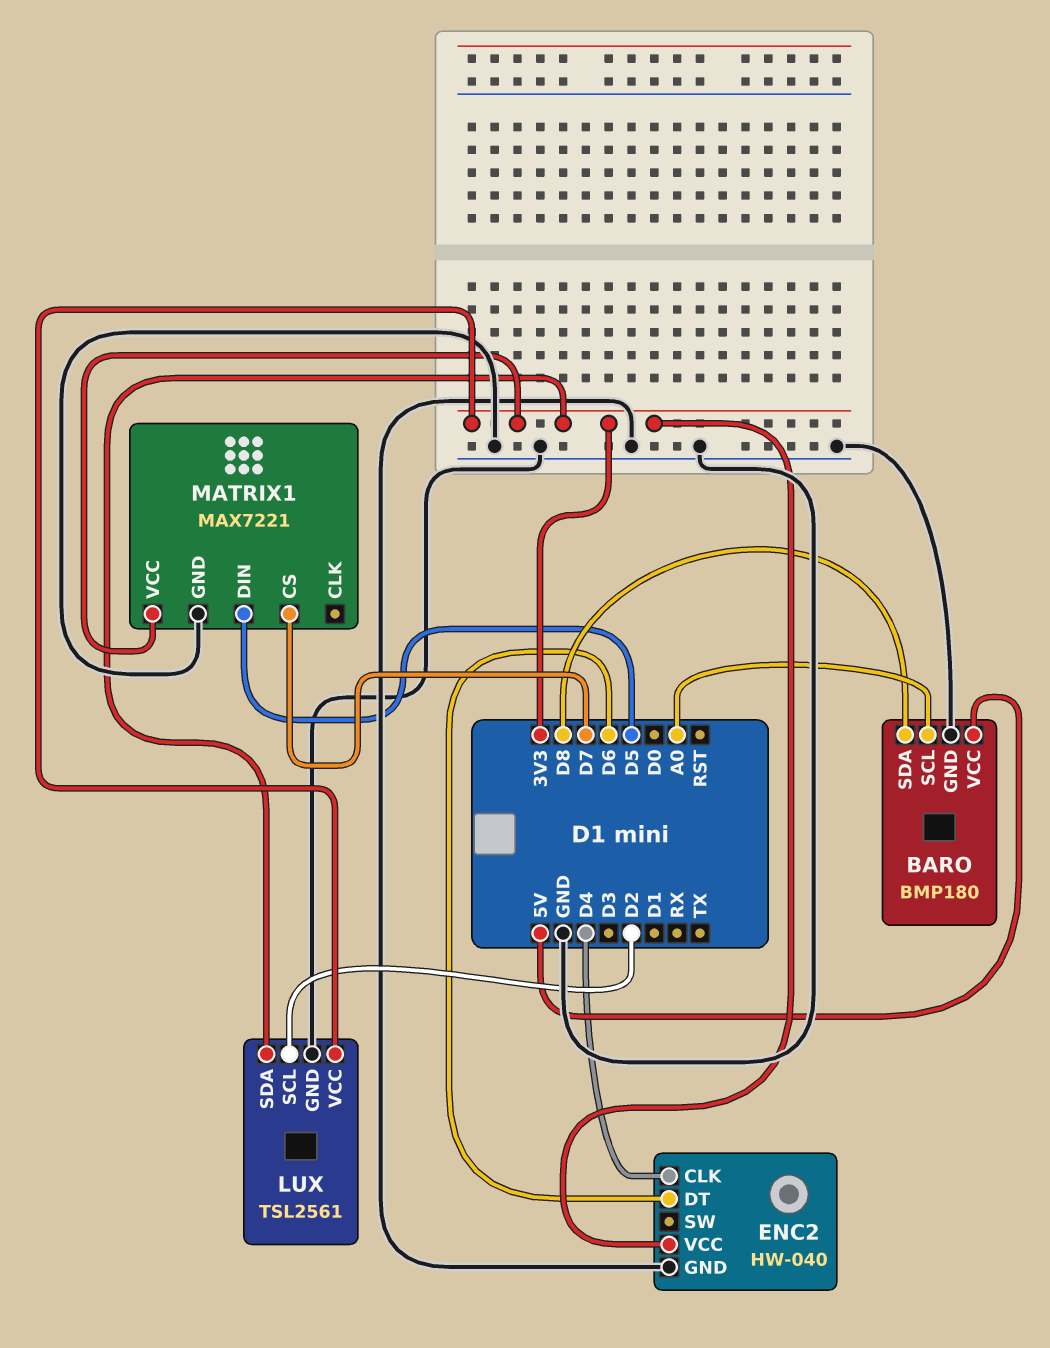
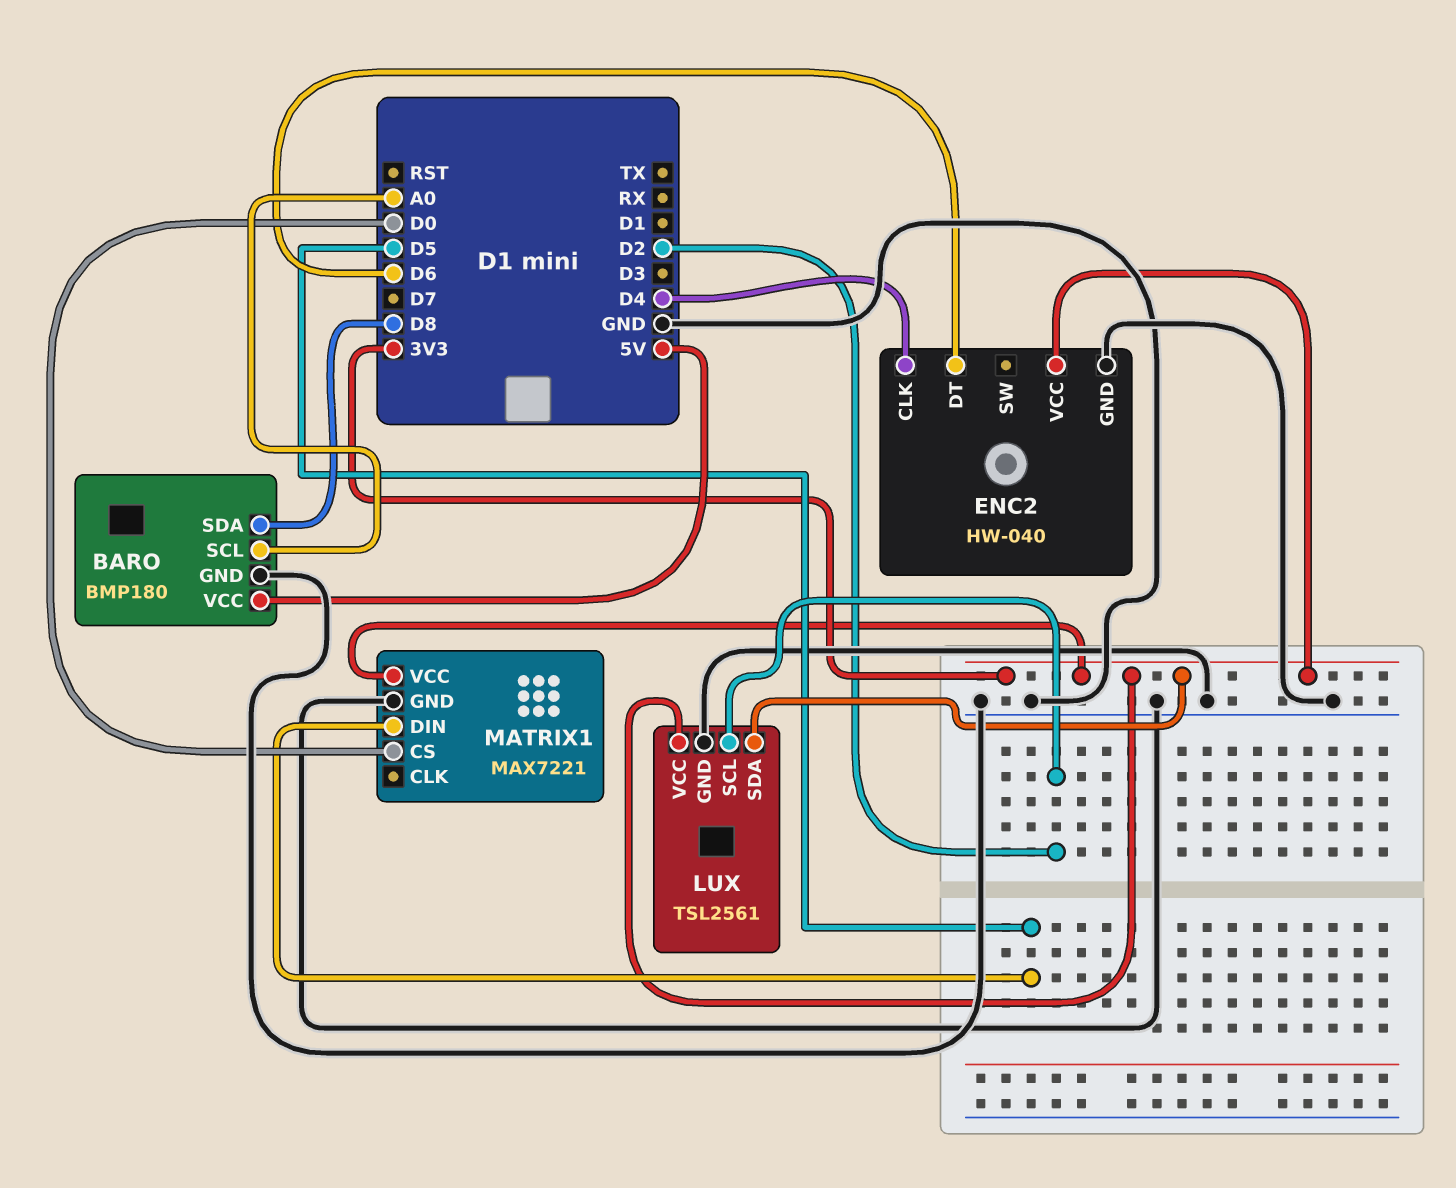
MATRIX1 pin CS: D7 -> D0

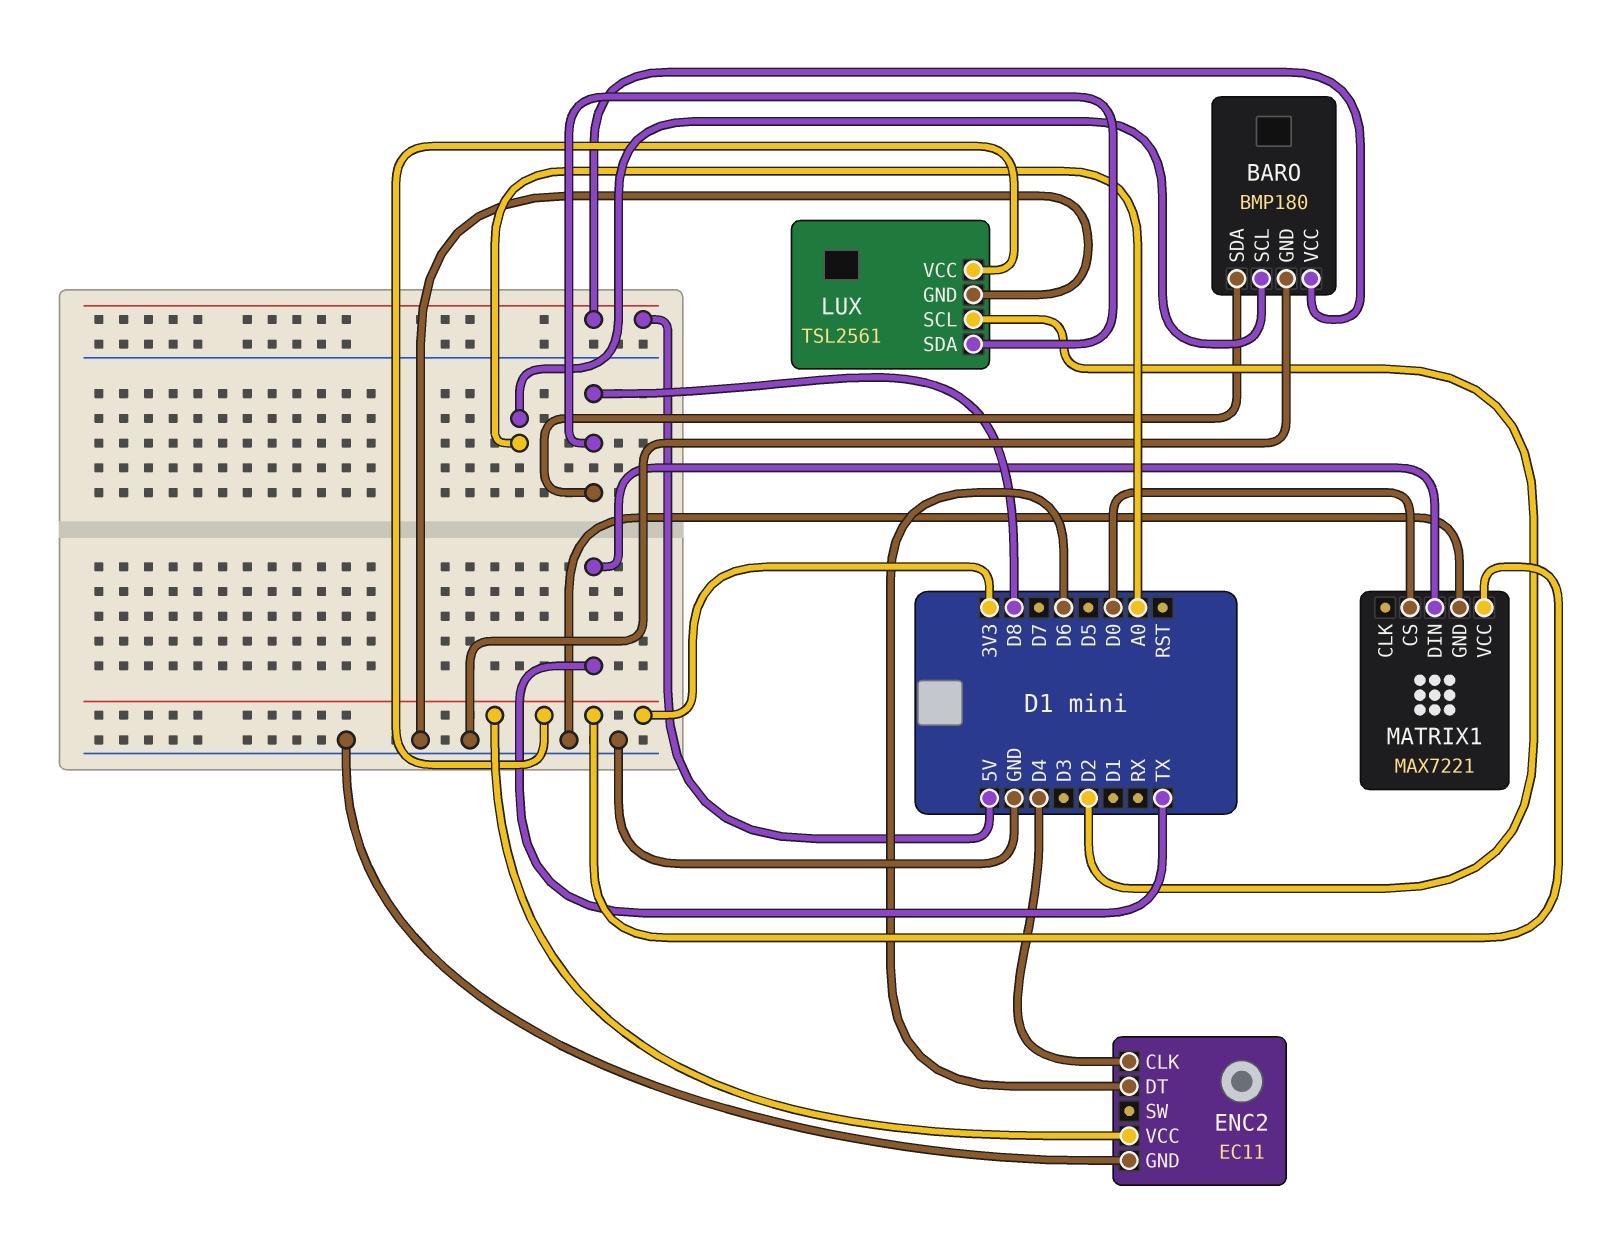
ENC2: HW-040 -> EC11
LUX pin SDA: 3V3 -> D8
MATRIX1 pin DIN: D5 -> TX

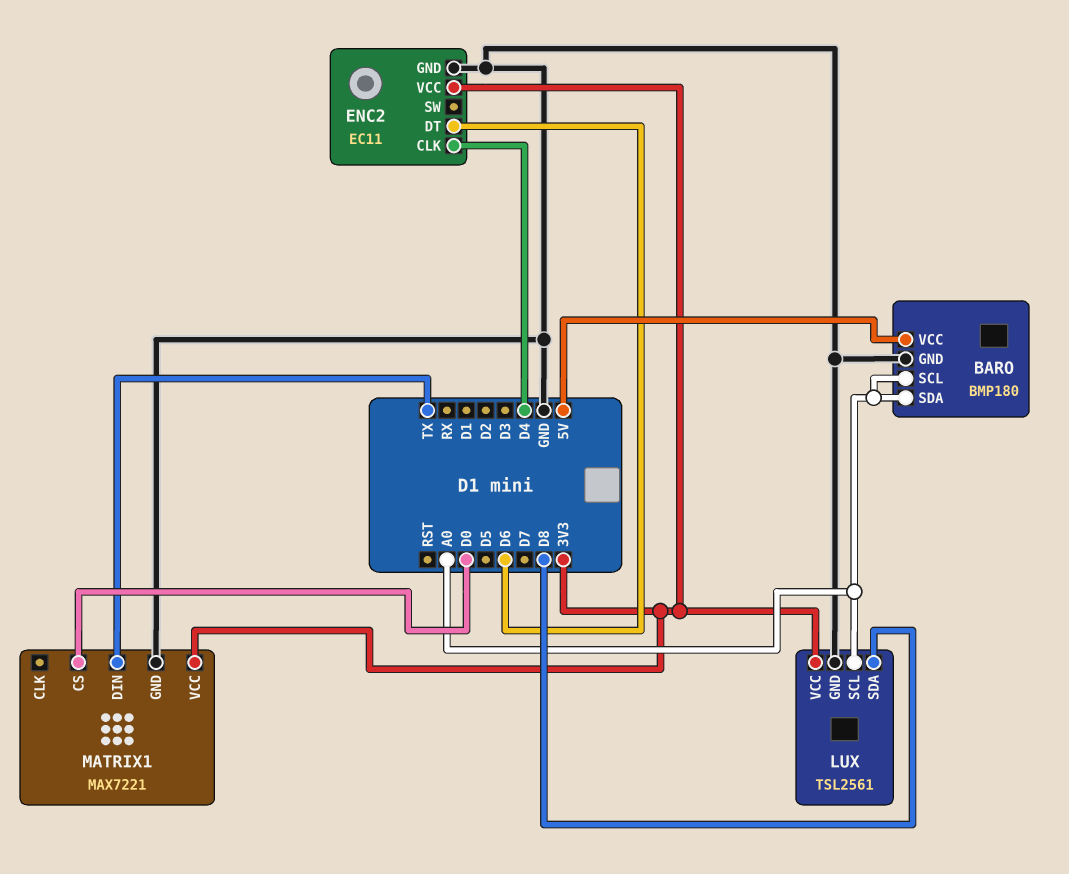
BARO pin SDA: D8 -> A0
LUX pin SCL: D2 -> A0

